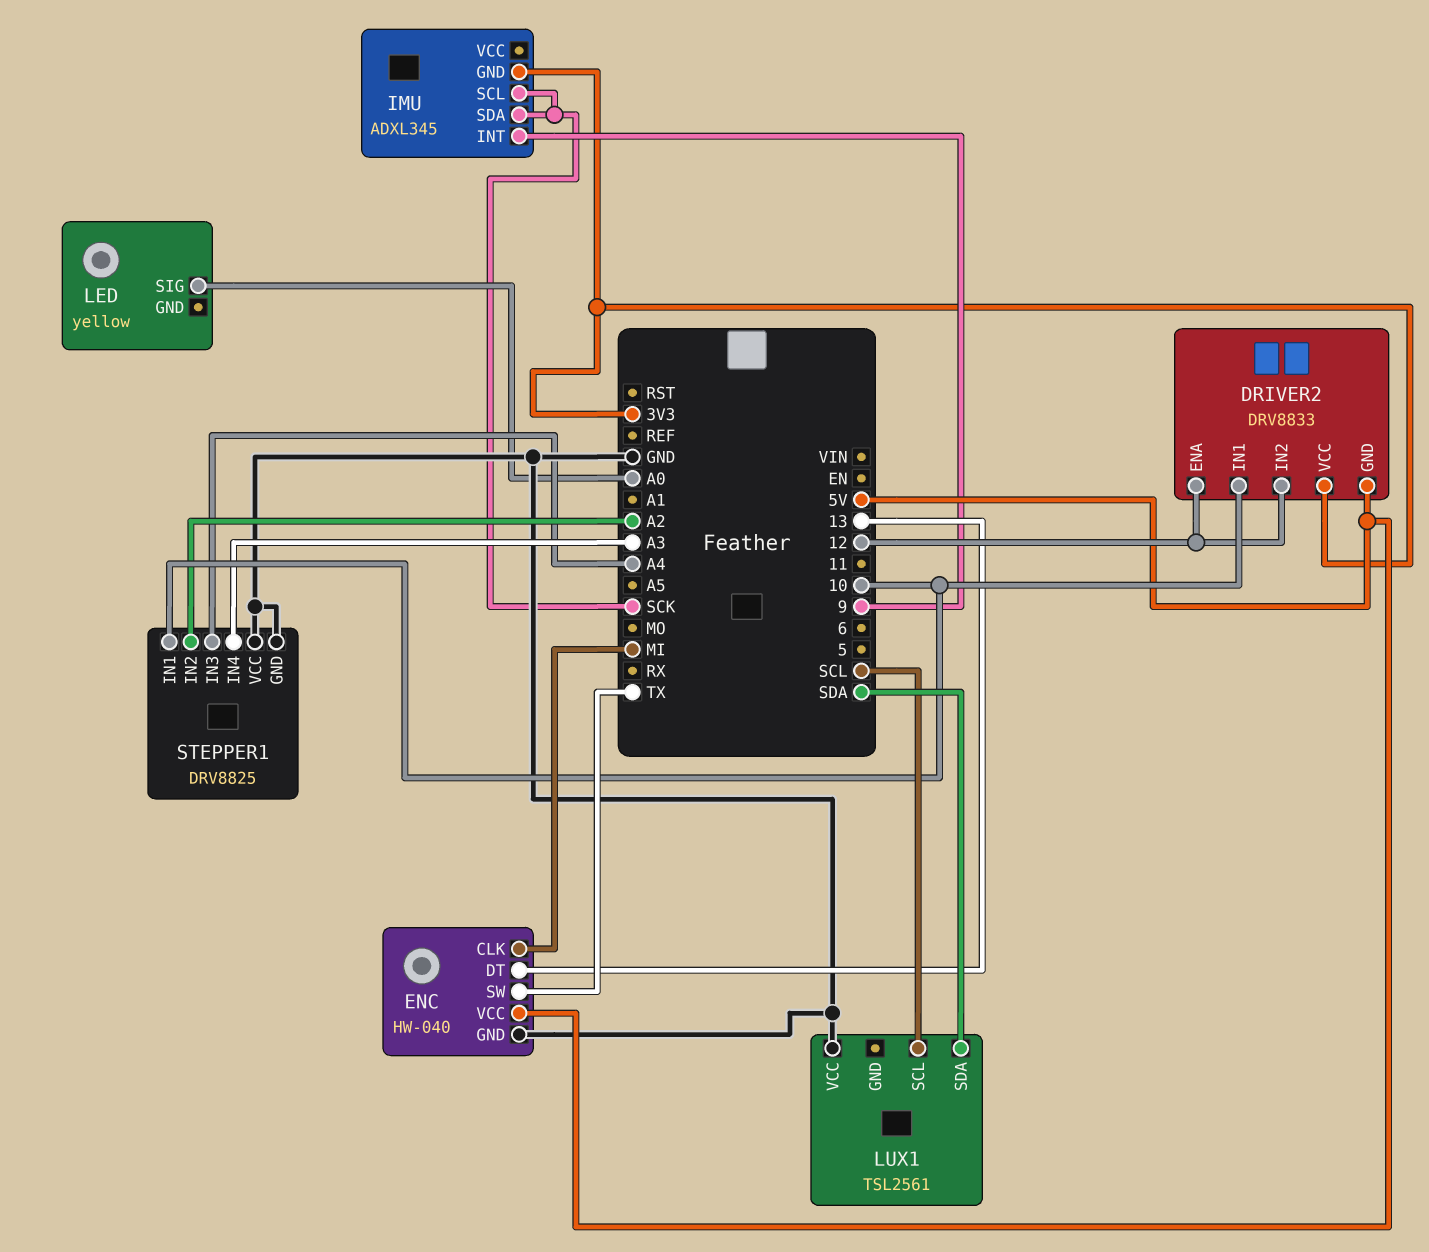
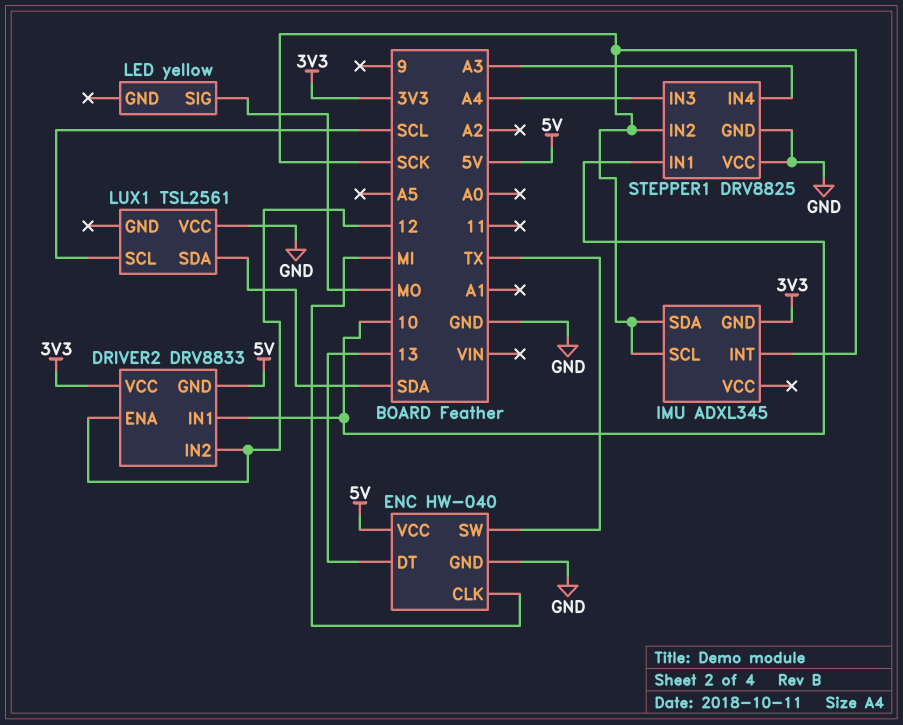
IMU pin INT: 9 -> SCK
LED pin SIG: A0 -> MO
STEPPER1 pin IN2: A2 -> SCK

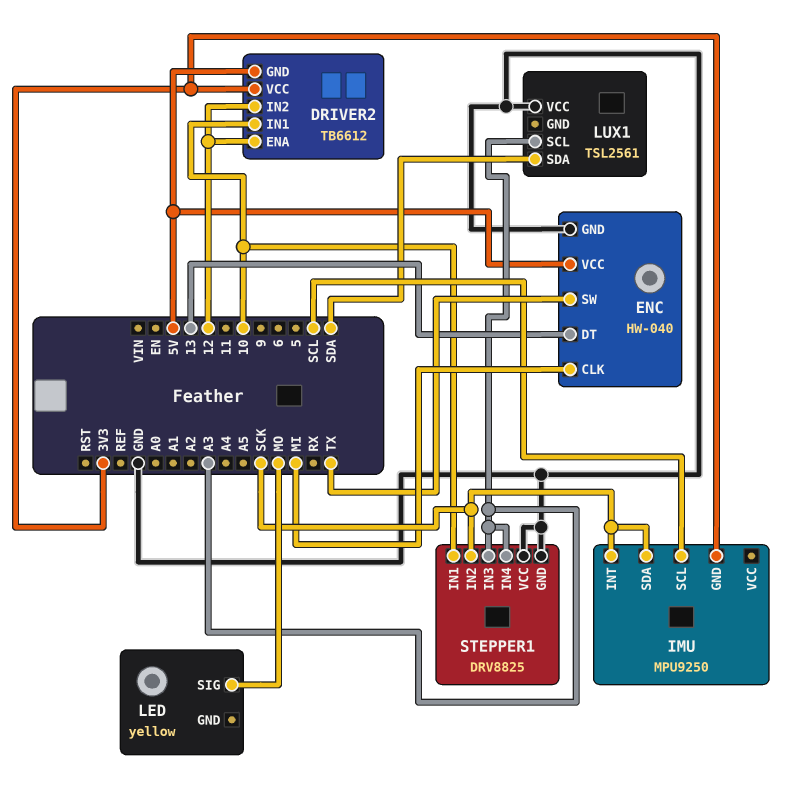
DRIVER2: DRV8833 -> TB6612
IMU: ADXL345 -> MPU9250
IMU pin SCL: SCK -> SCL
LUX1 pin SCL: SCL -> A3
STEPPER1 pin IN3: A4 -> A3

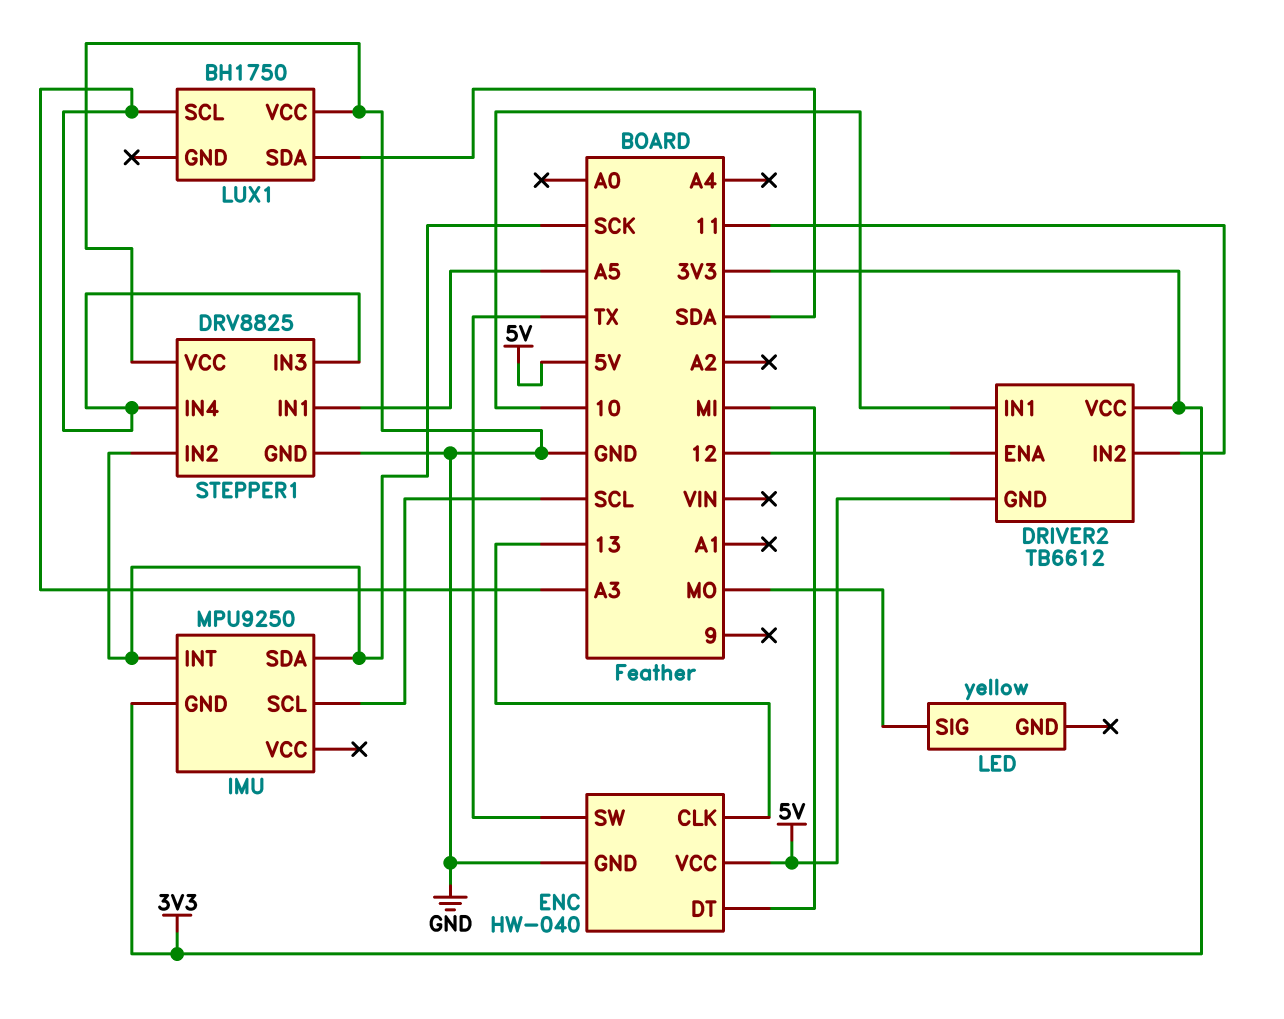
DRIVER2 pin IN2: 12 -> 11
ENC pin CLK: MI -> 13
ENC pin DT: 13 -> MI
LUX1: TSL2561 -> BH1750
STEPPER1 pin IN1: 10 -> A5

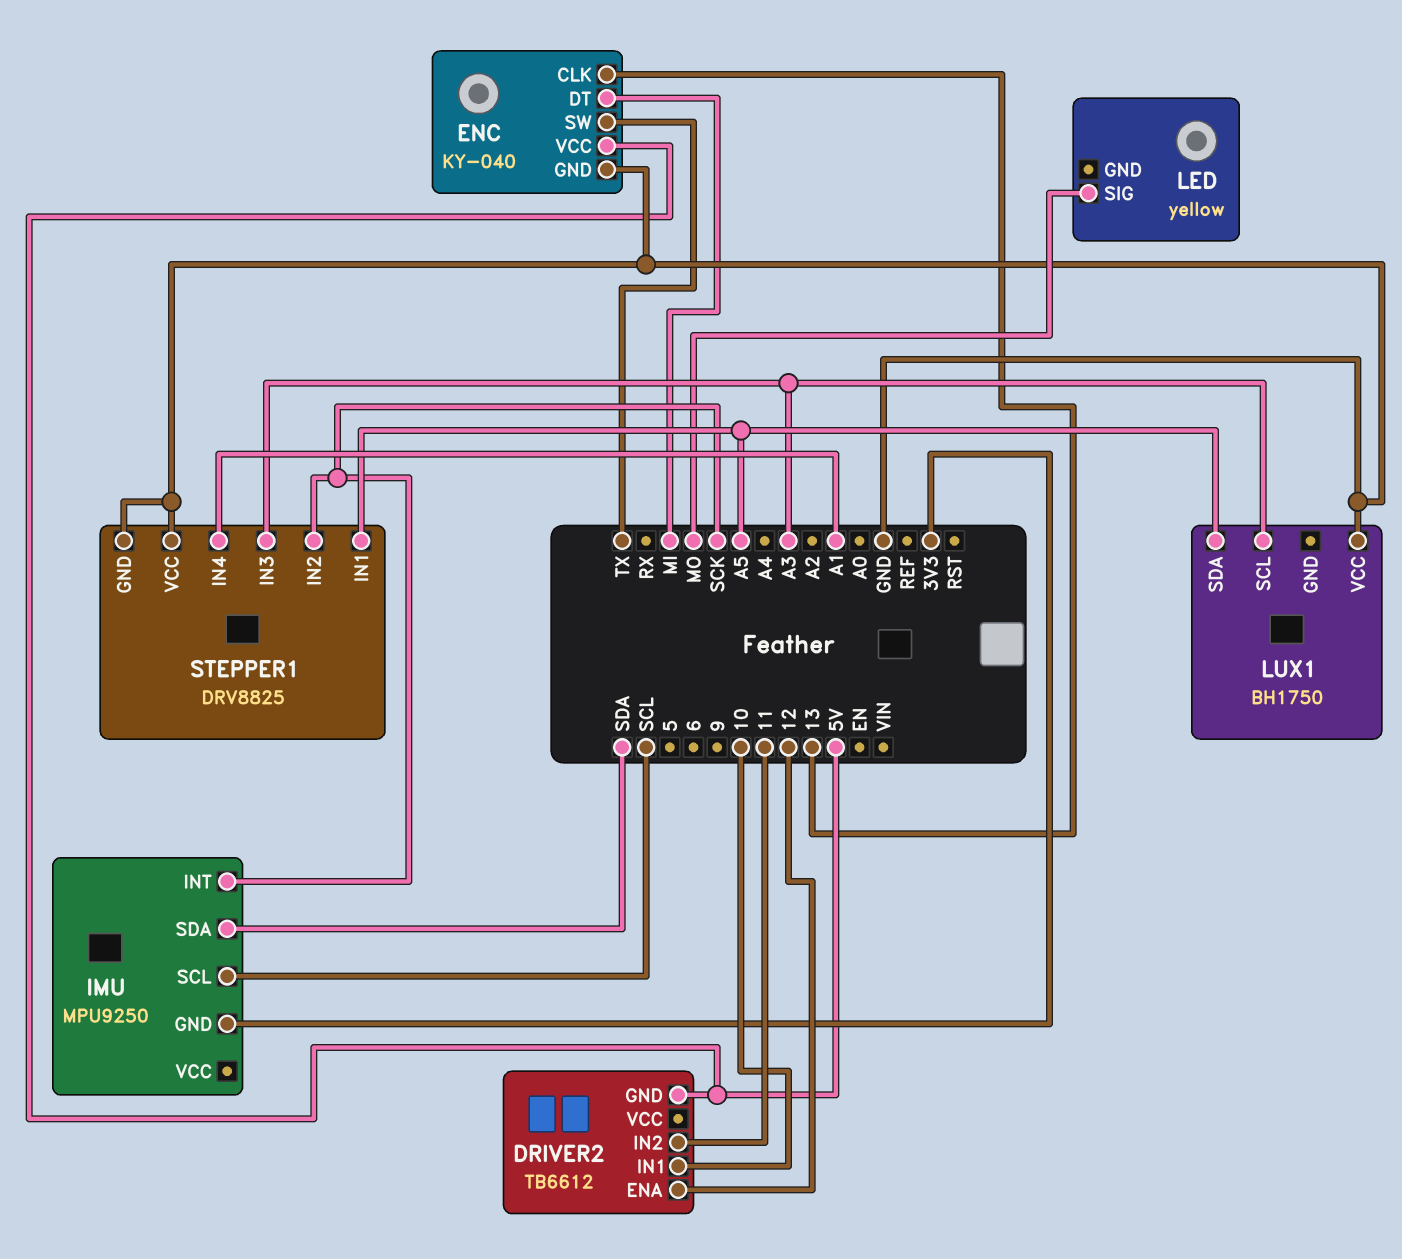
DRIVER2 pin VCC: 3V3 -> none
ENC: HW-040 -> KY-040
IMU pin SDA: SCK -> SDA
LUX1 pin SDA: SDA -> A5
STEPPER1 pin IN4: A3 -> A1

